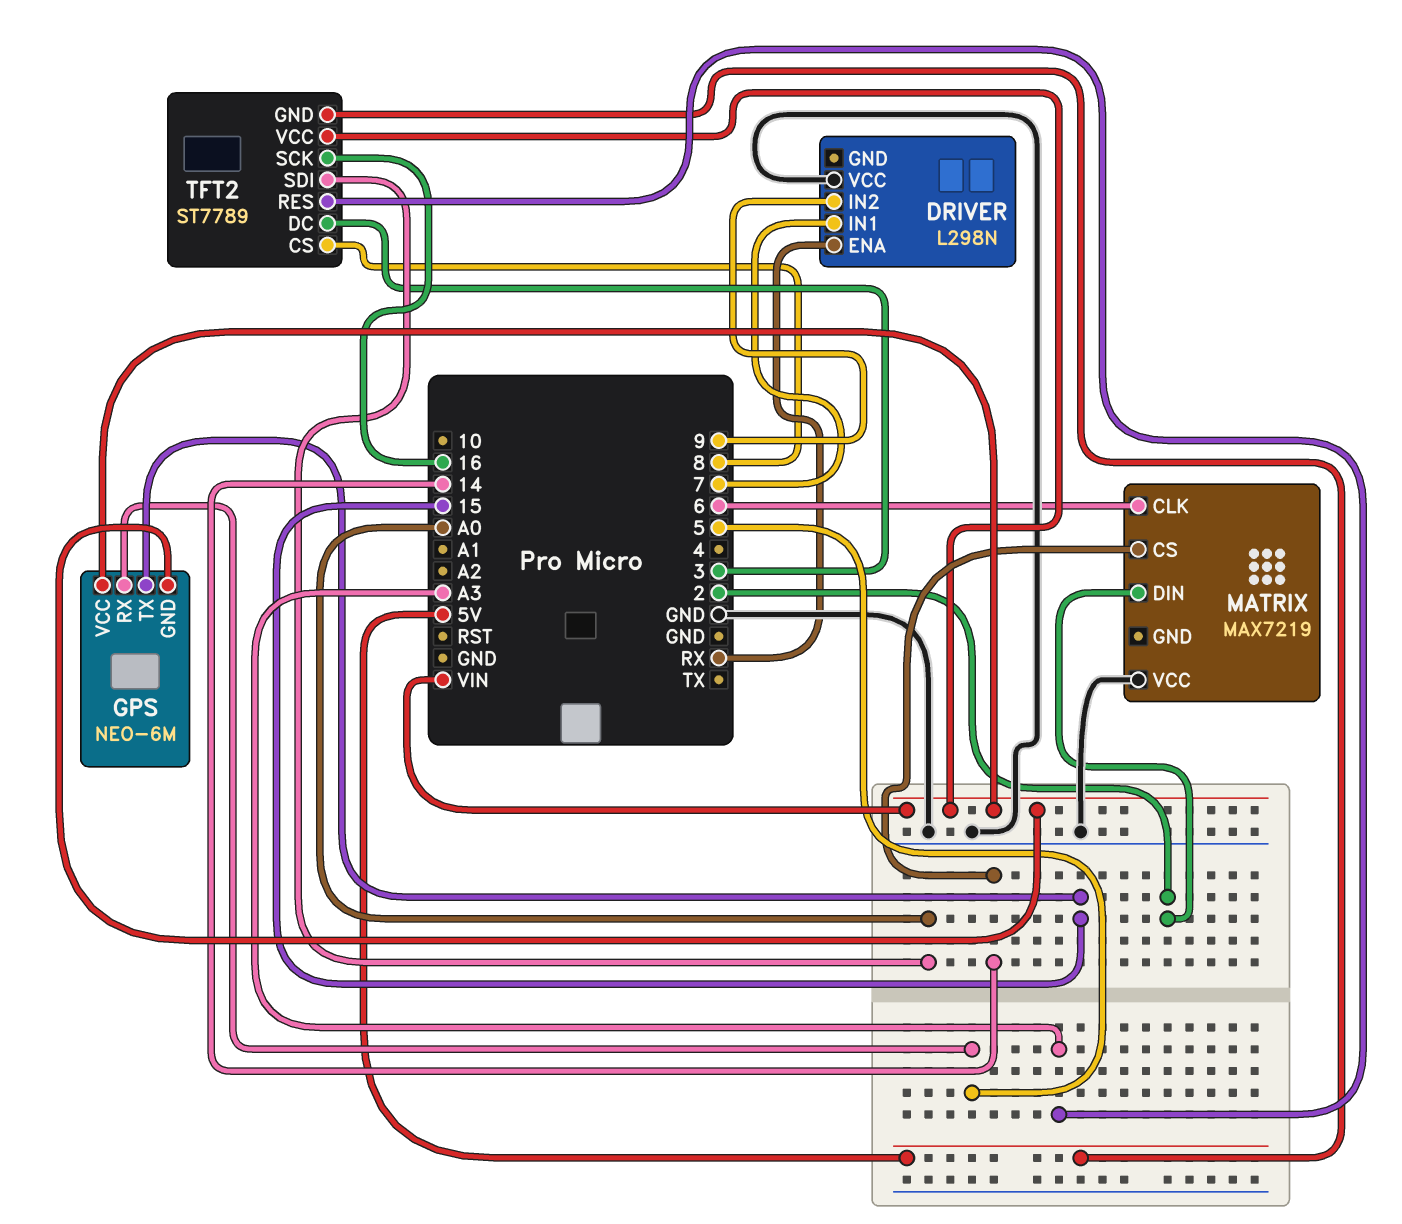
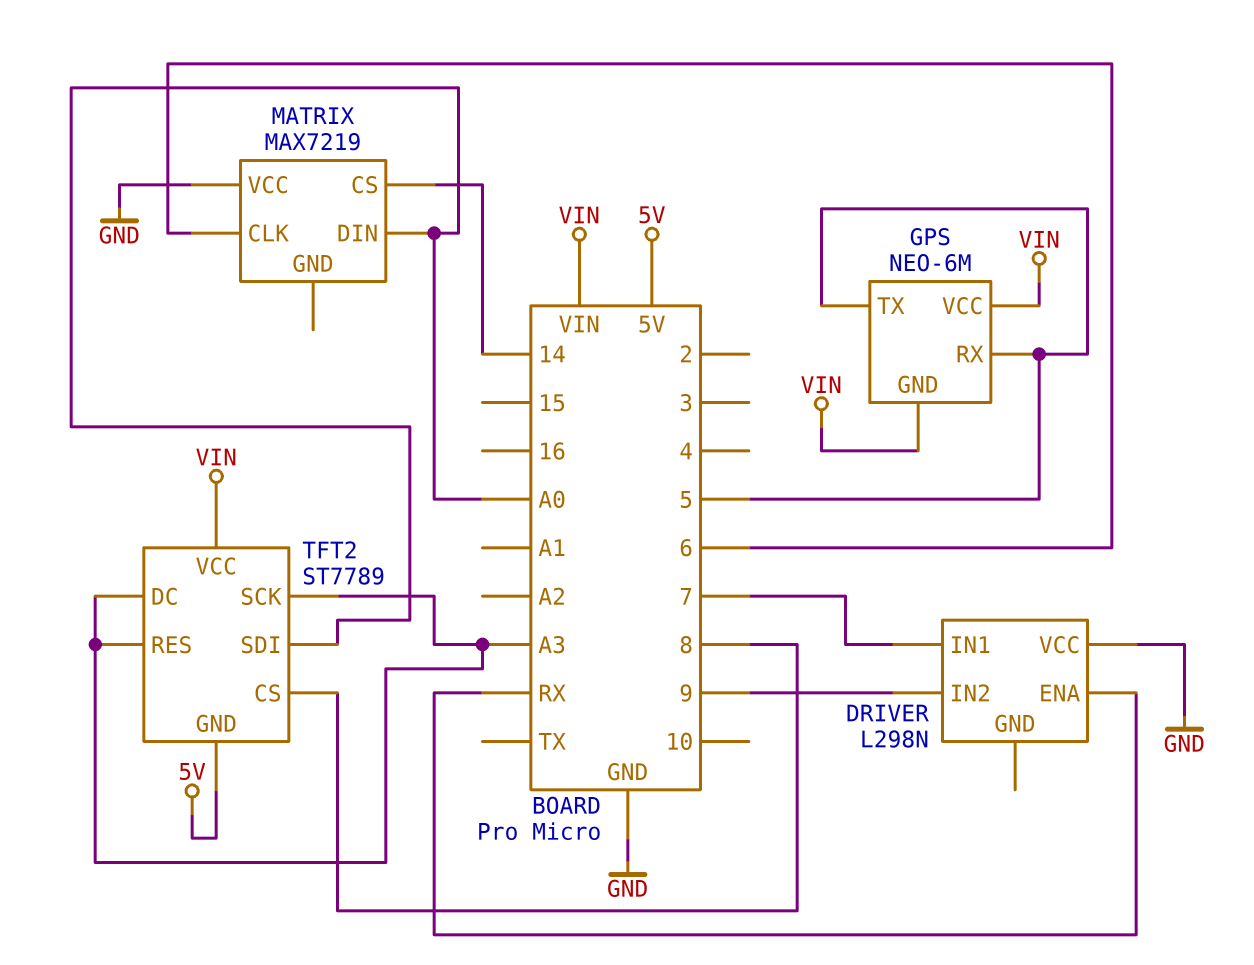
GPS pin TX: 15 -> 5
MATRIX pin DIN: 2 -> A0
TFT2 pin DC: 3 -> A3
TFT2 pin SCK: 16 -> A3

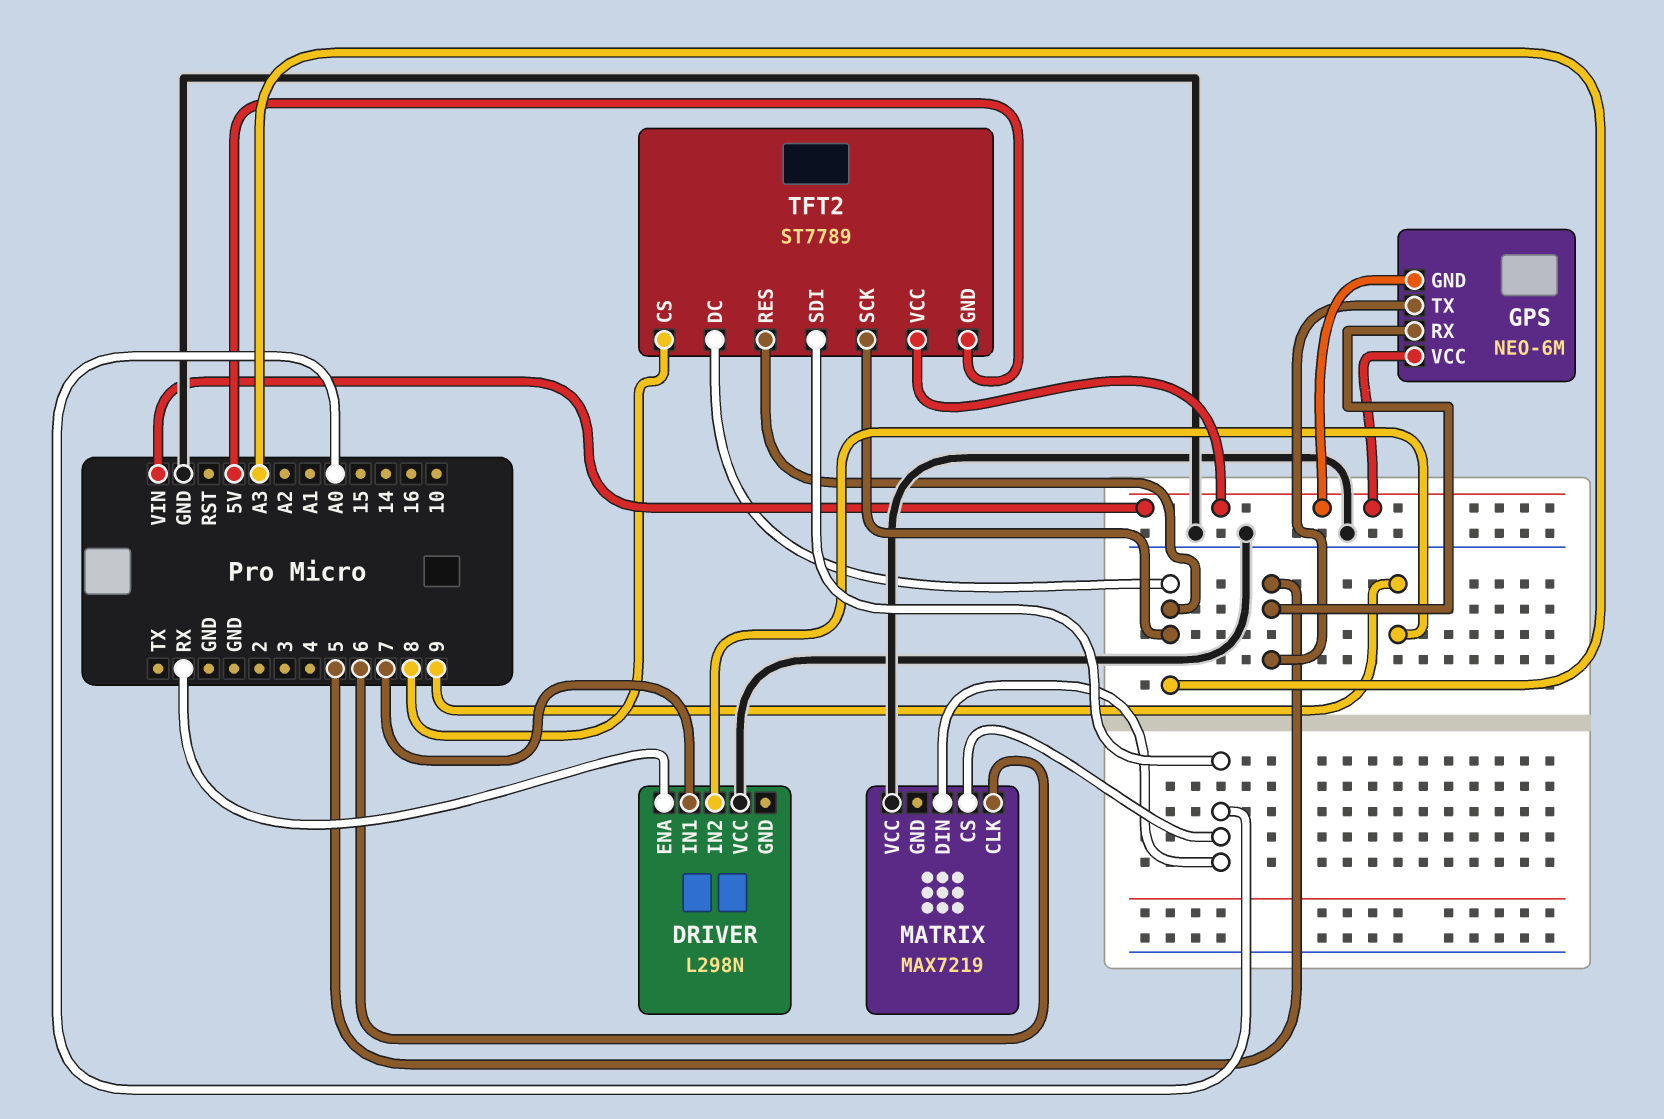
MATRIX pin CS: 14 -> A0

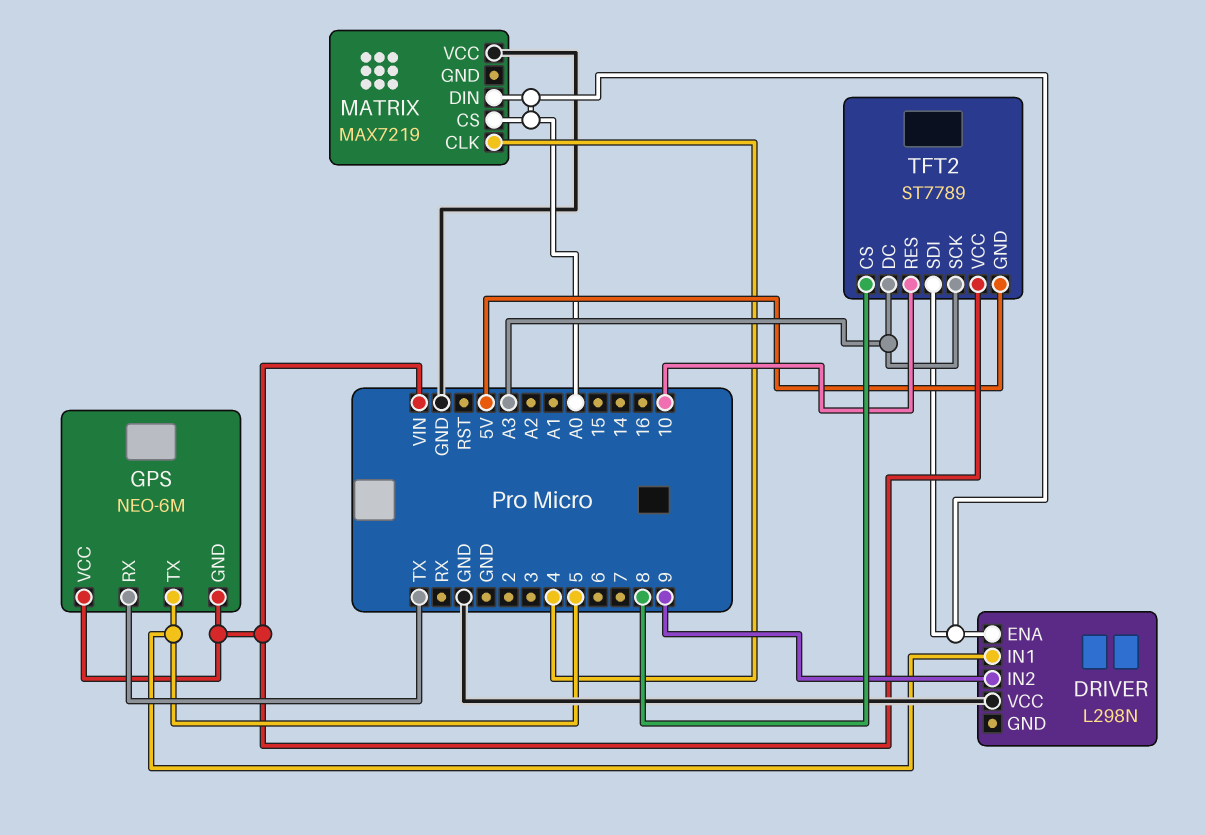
DRIVER pin ENA: RX -> A0
DRIVER pin IN1: 7 -> 5
GPS pin RX: 5 -> TX
MATRIX pin CLK: 6 -> 4
TFT2 pin RES: A3 -> 10

